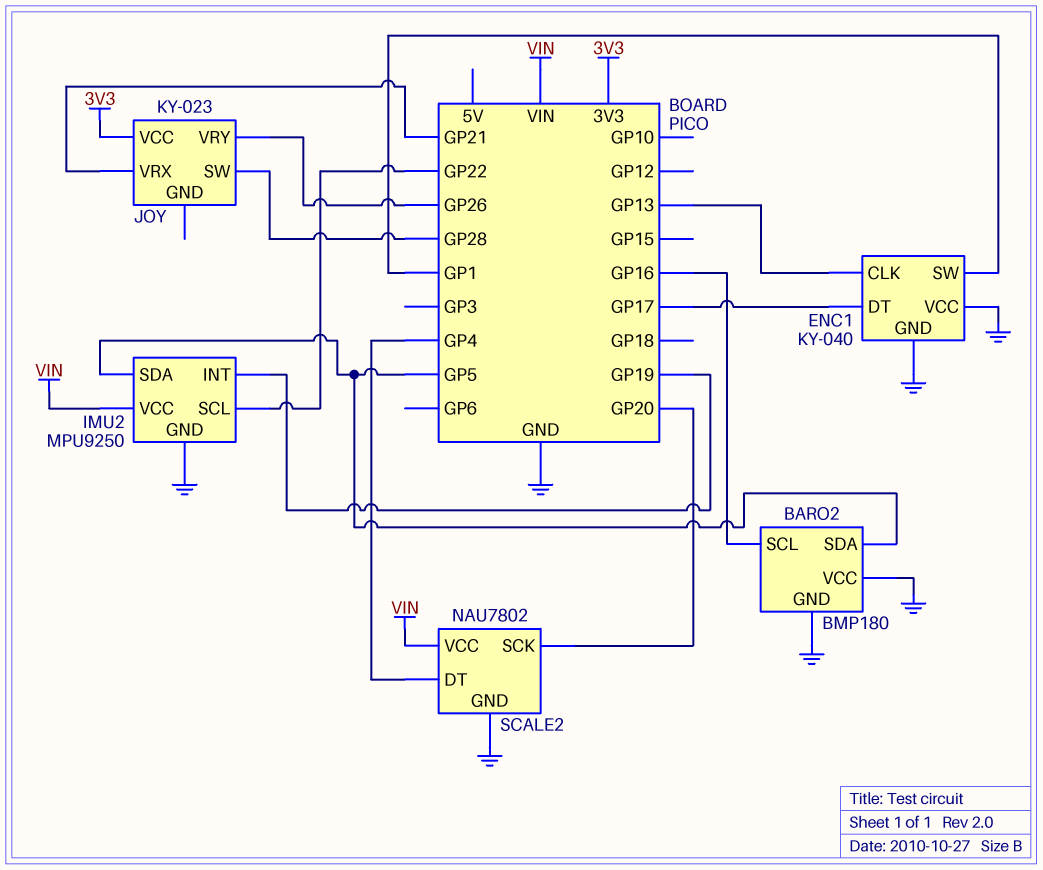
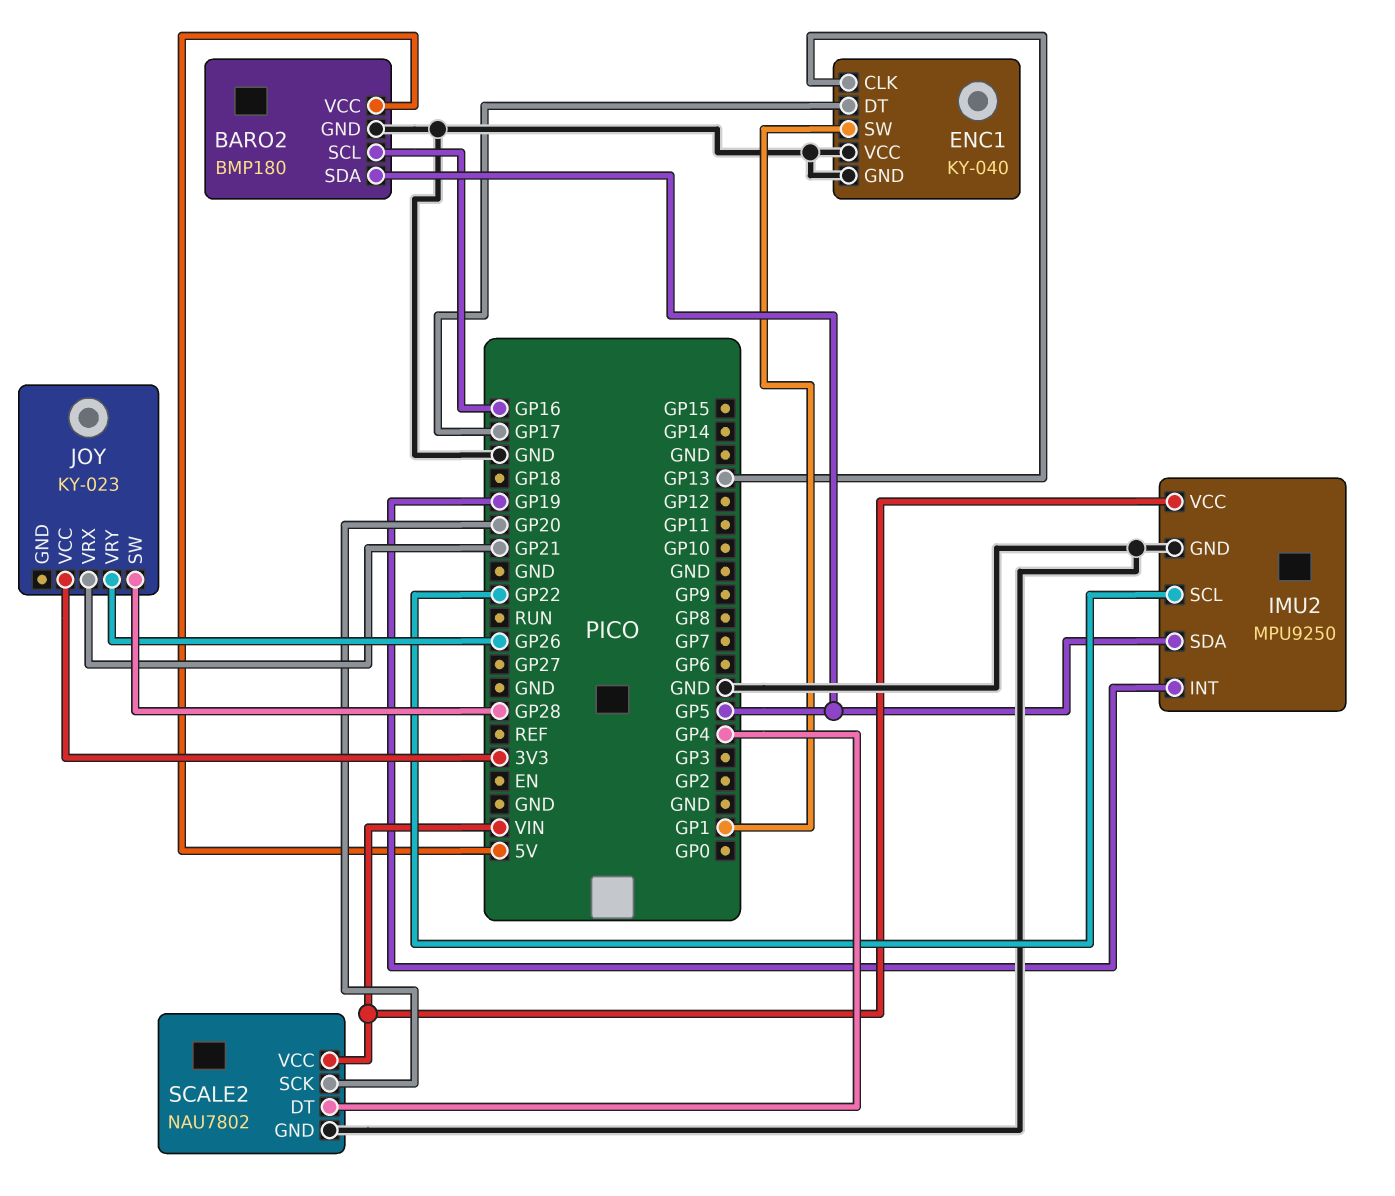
BARO2 pin VCC: GND -> 5V

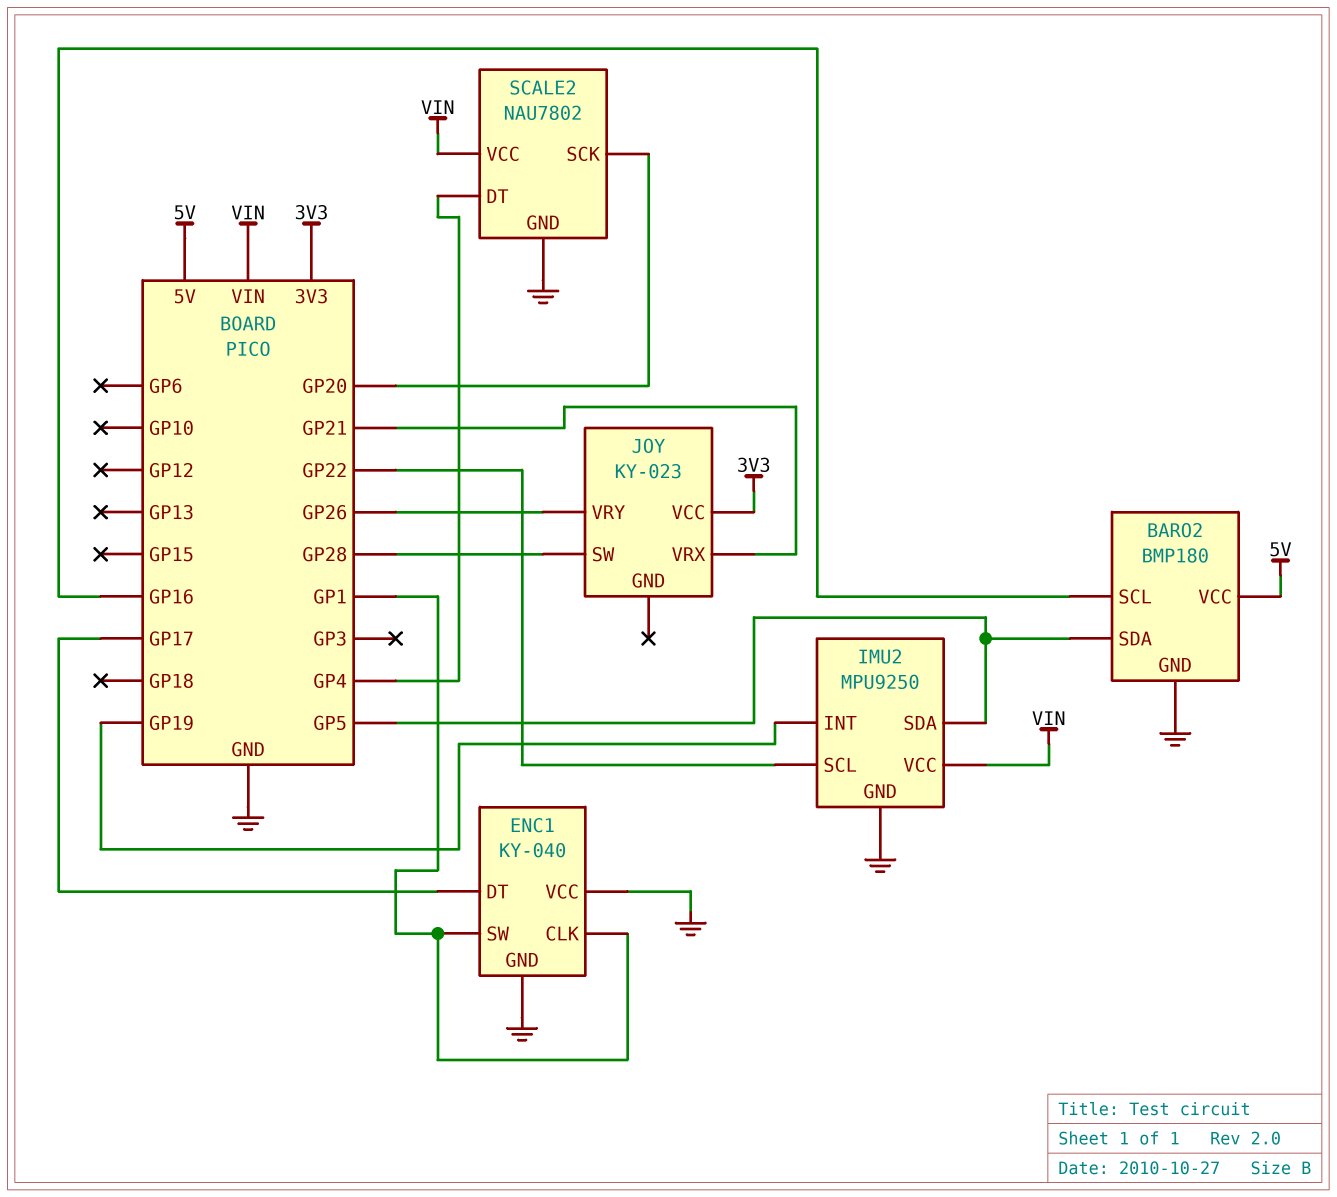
ENC1 pin CLK: GP13 -> GP1

